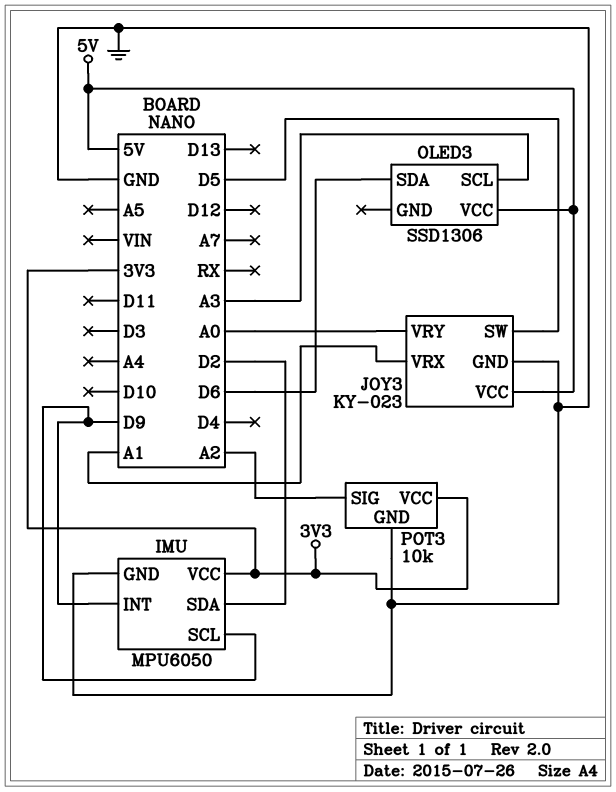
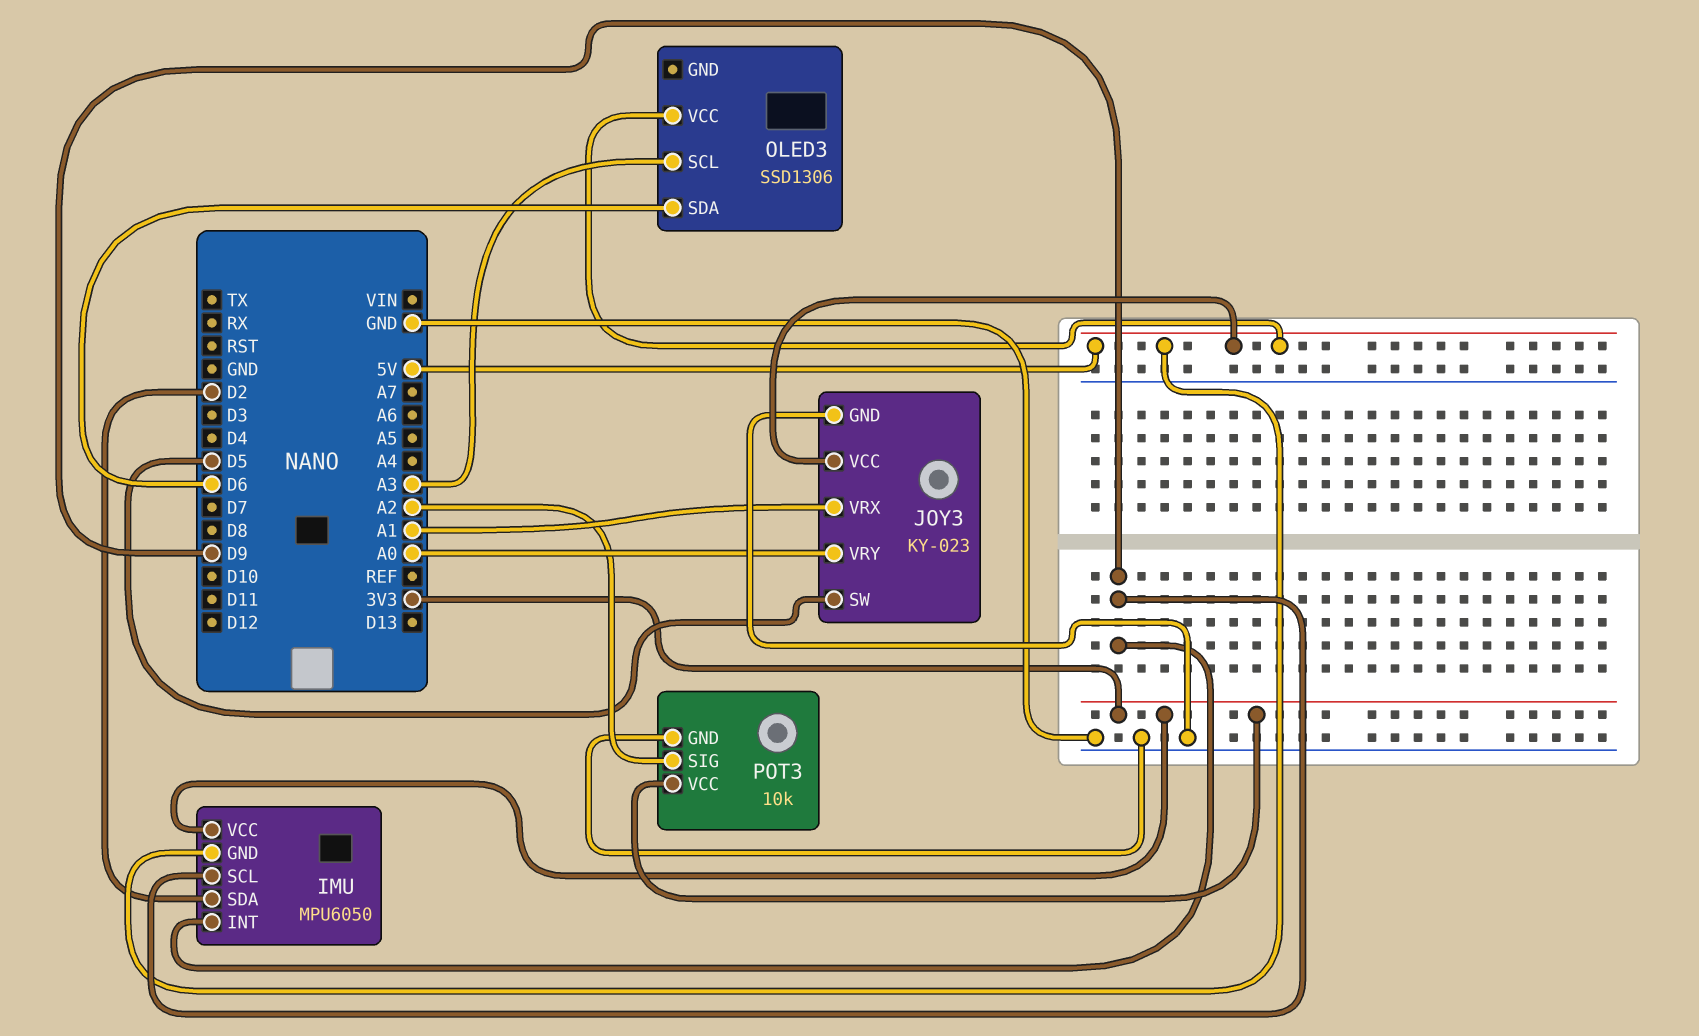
IMU pin GND: GND -> 5V

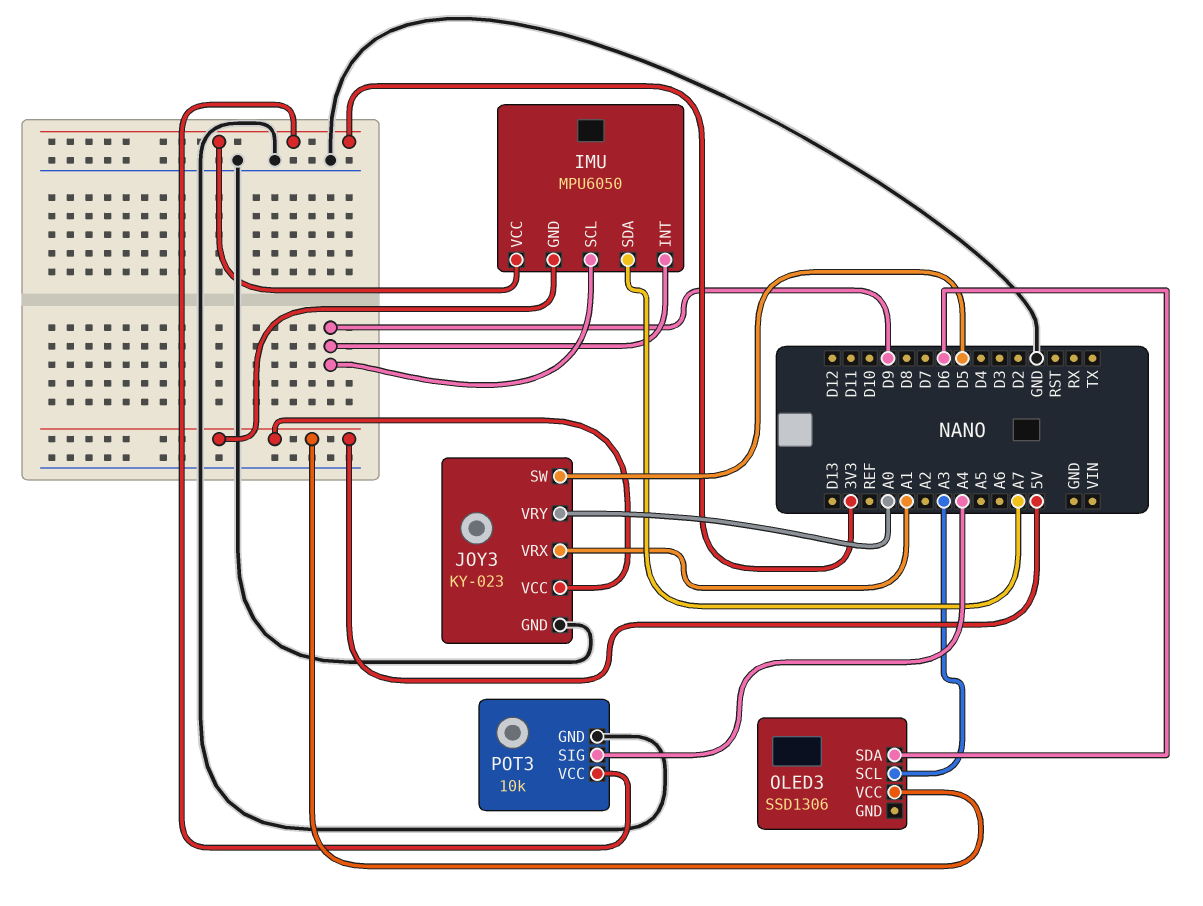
IMU pin SDA: D2 -> A7
POT3 pin SIG: A2 -> A4

